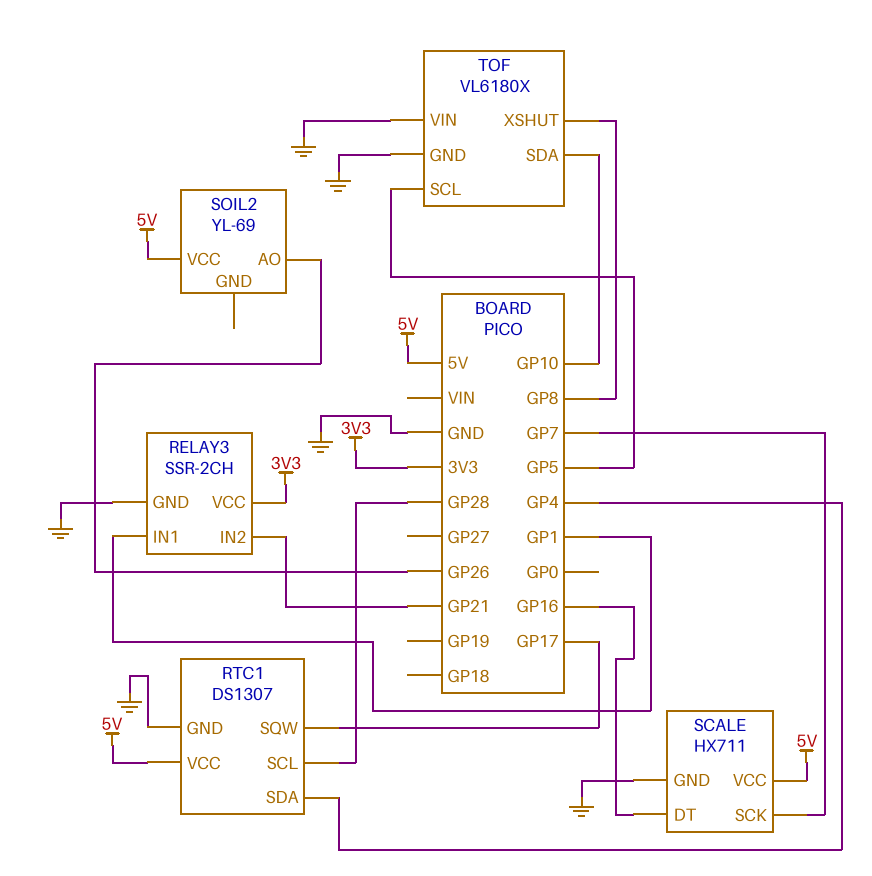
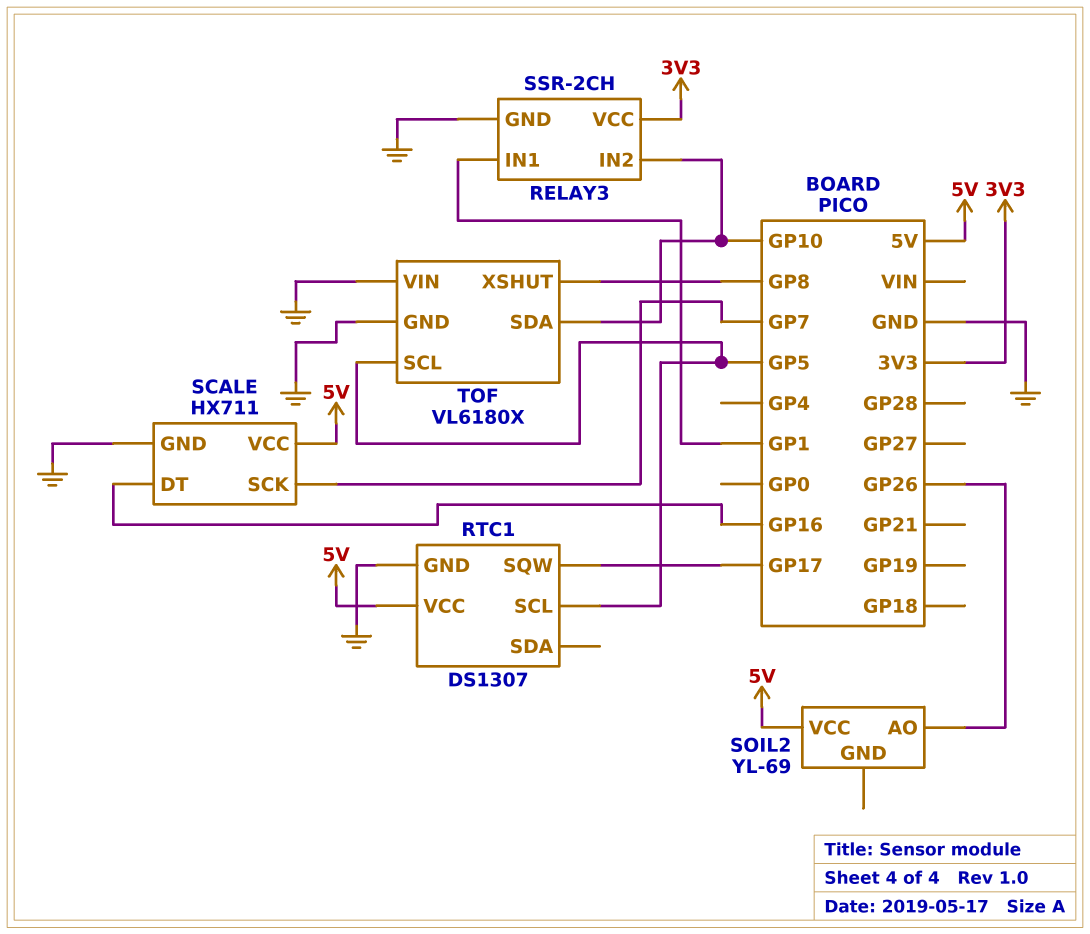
RELAY3 pin IN2: GP21 -> GP10
RTC1 pin SCL: GP28 -> GP5
RTC1 pin SDA: GP4 -> none

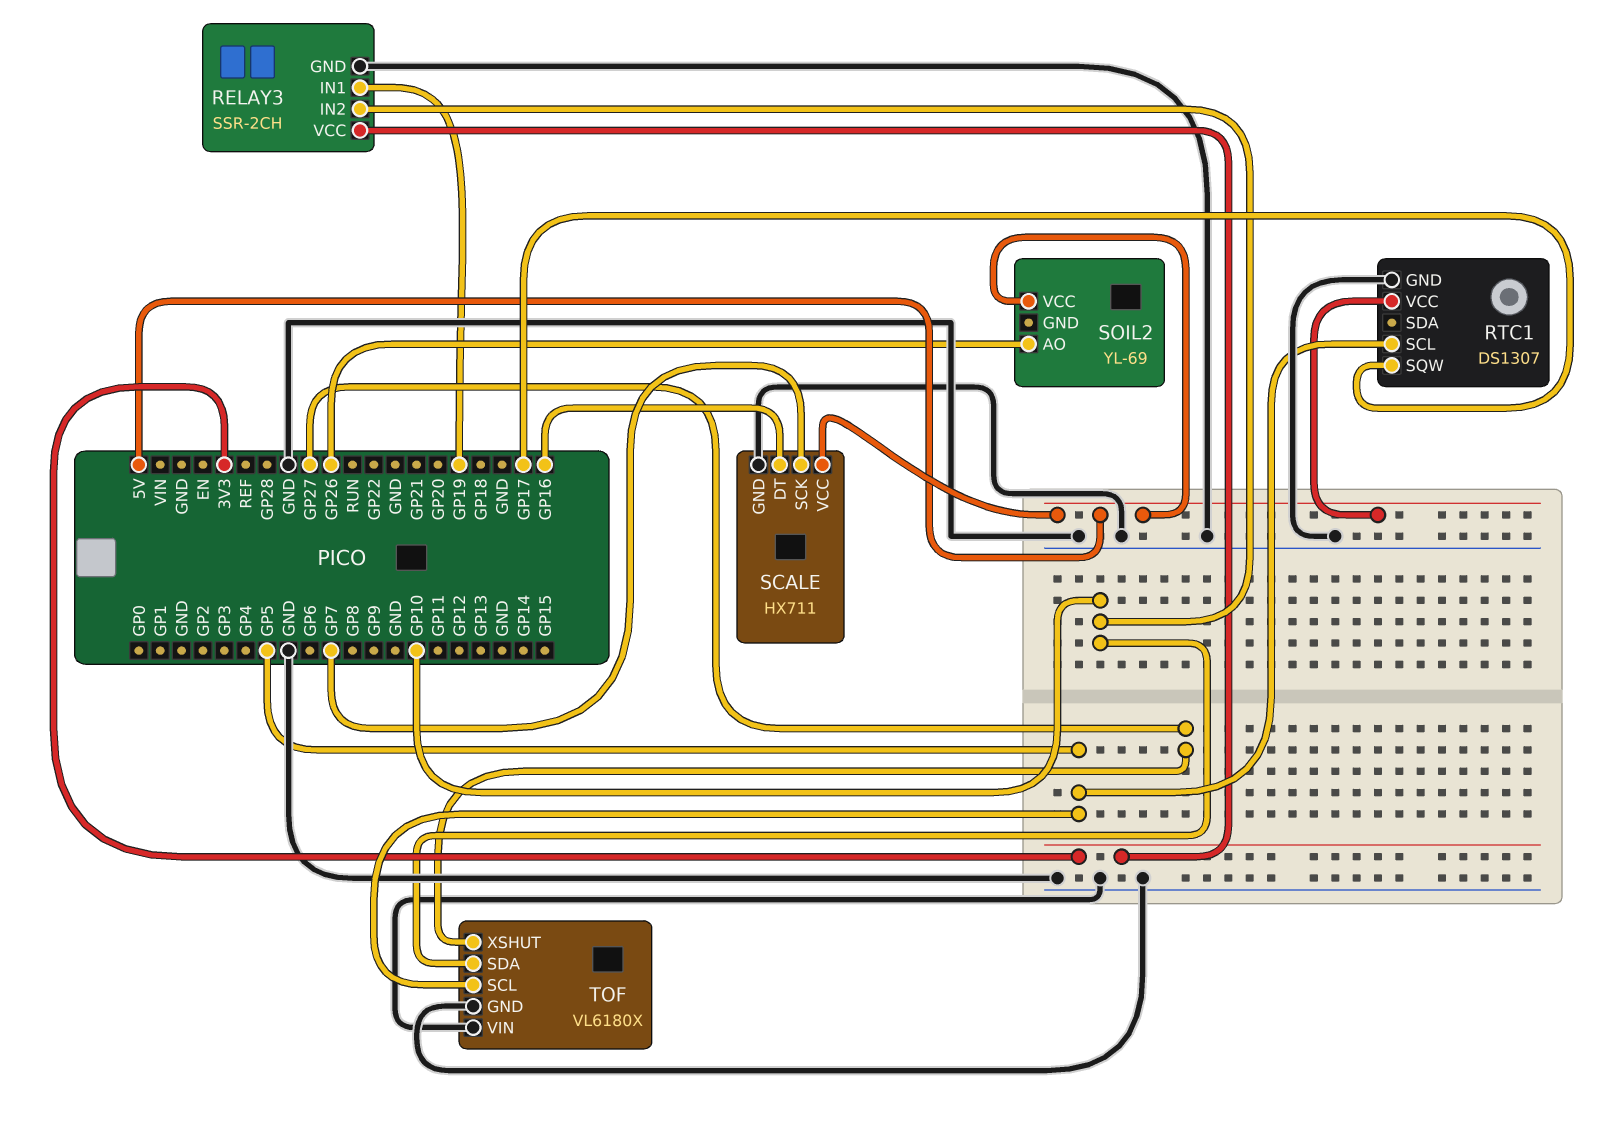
RELAY3 pin IN1: GP1 -> GP19
TOF pin XSHUT: GP8 -> GP27

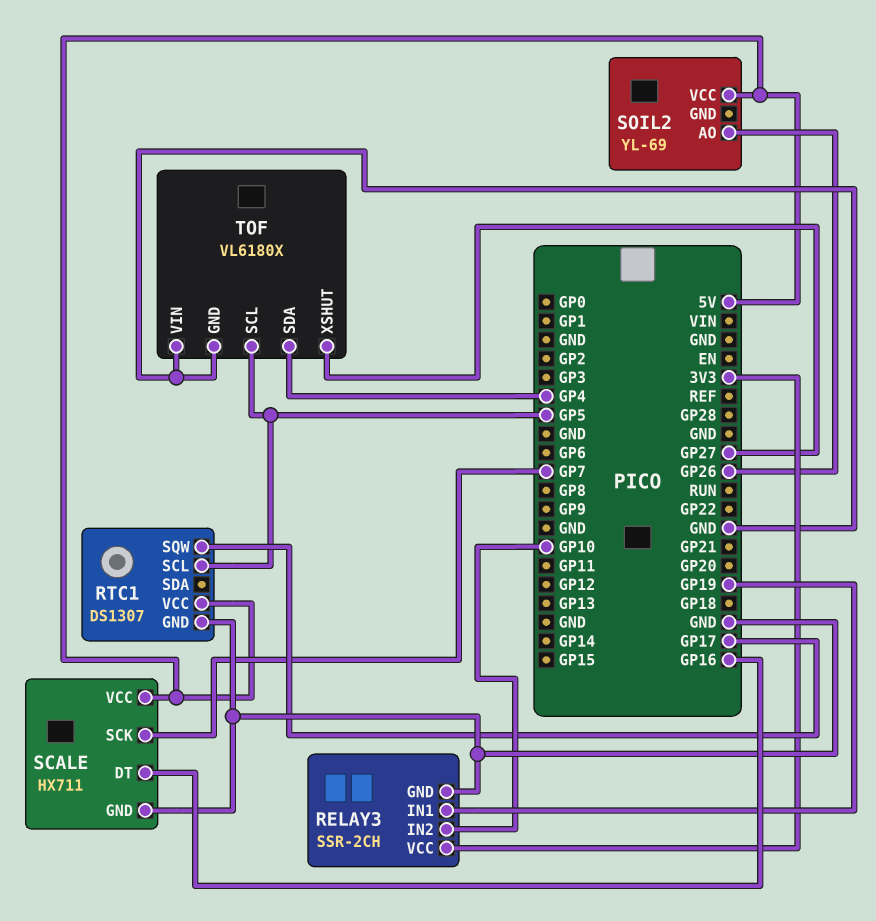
TOF pin SDA: GP10 -> GP4

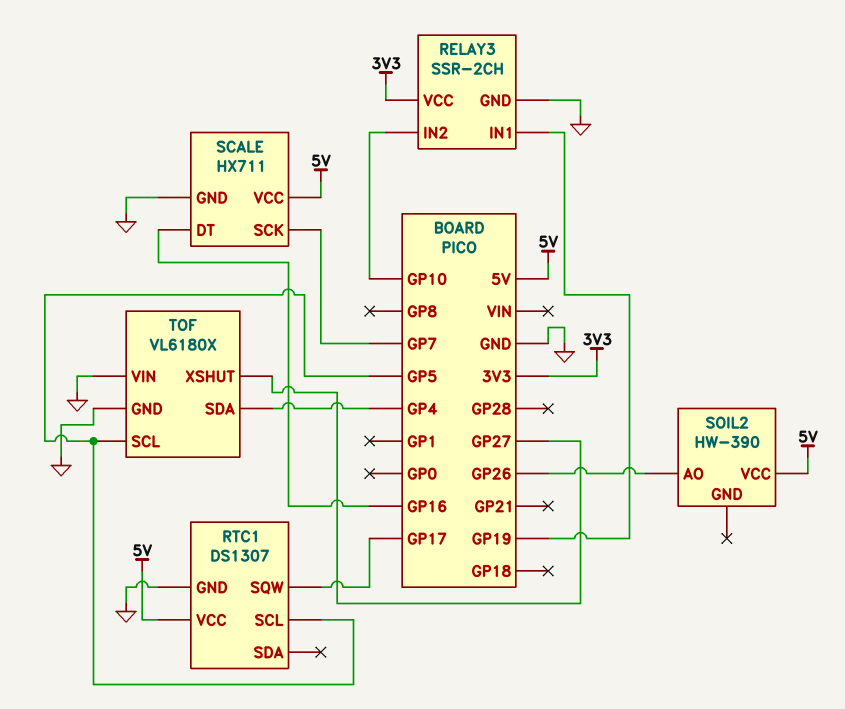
SOIL2: YL-69 -> HW-390

